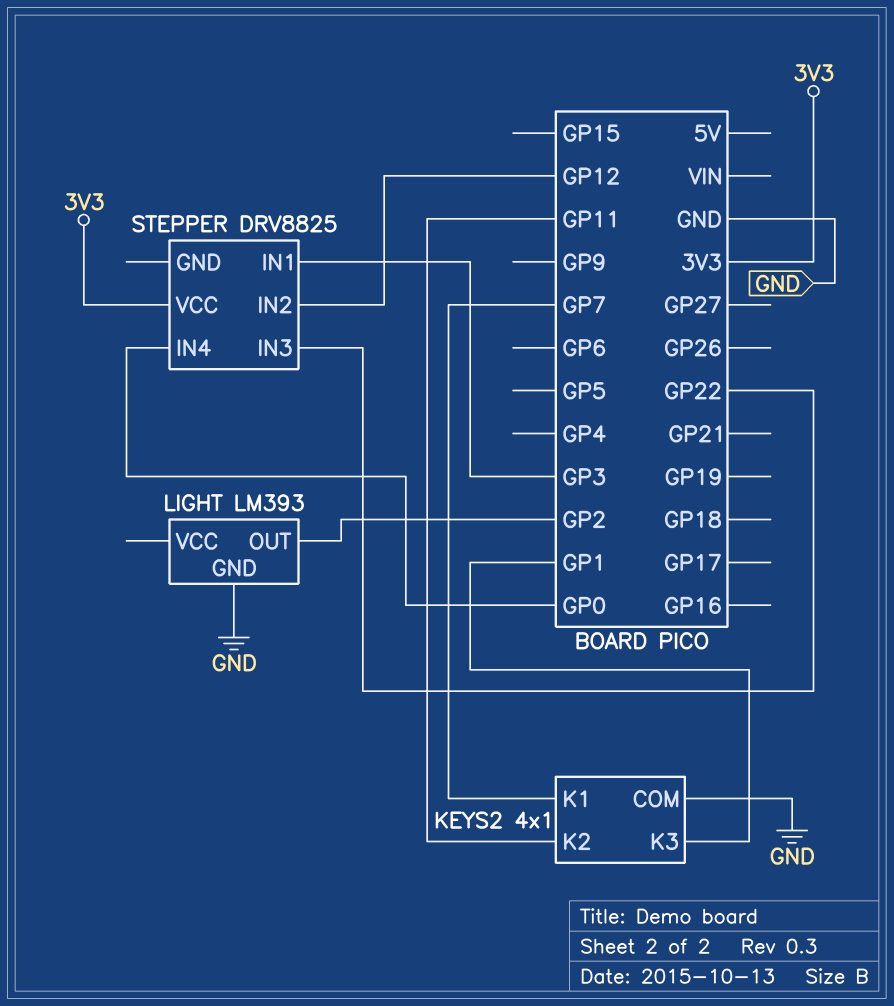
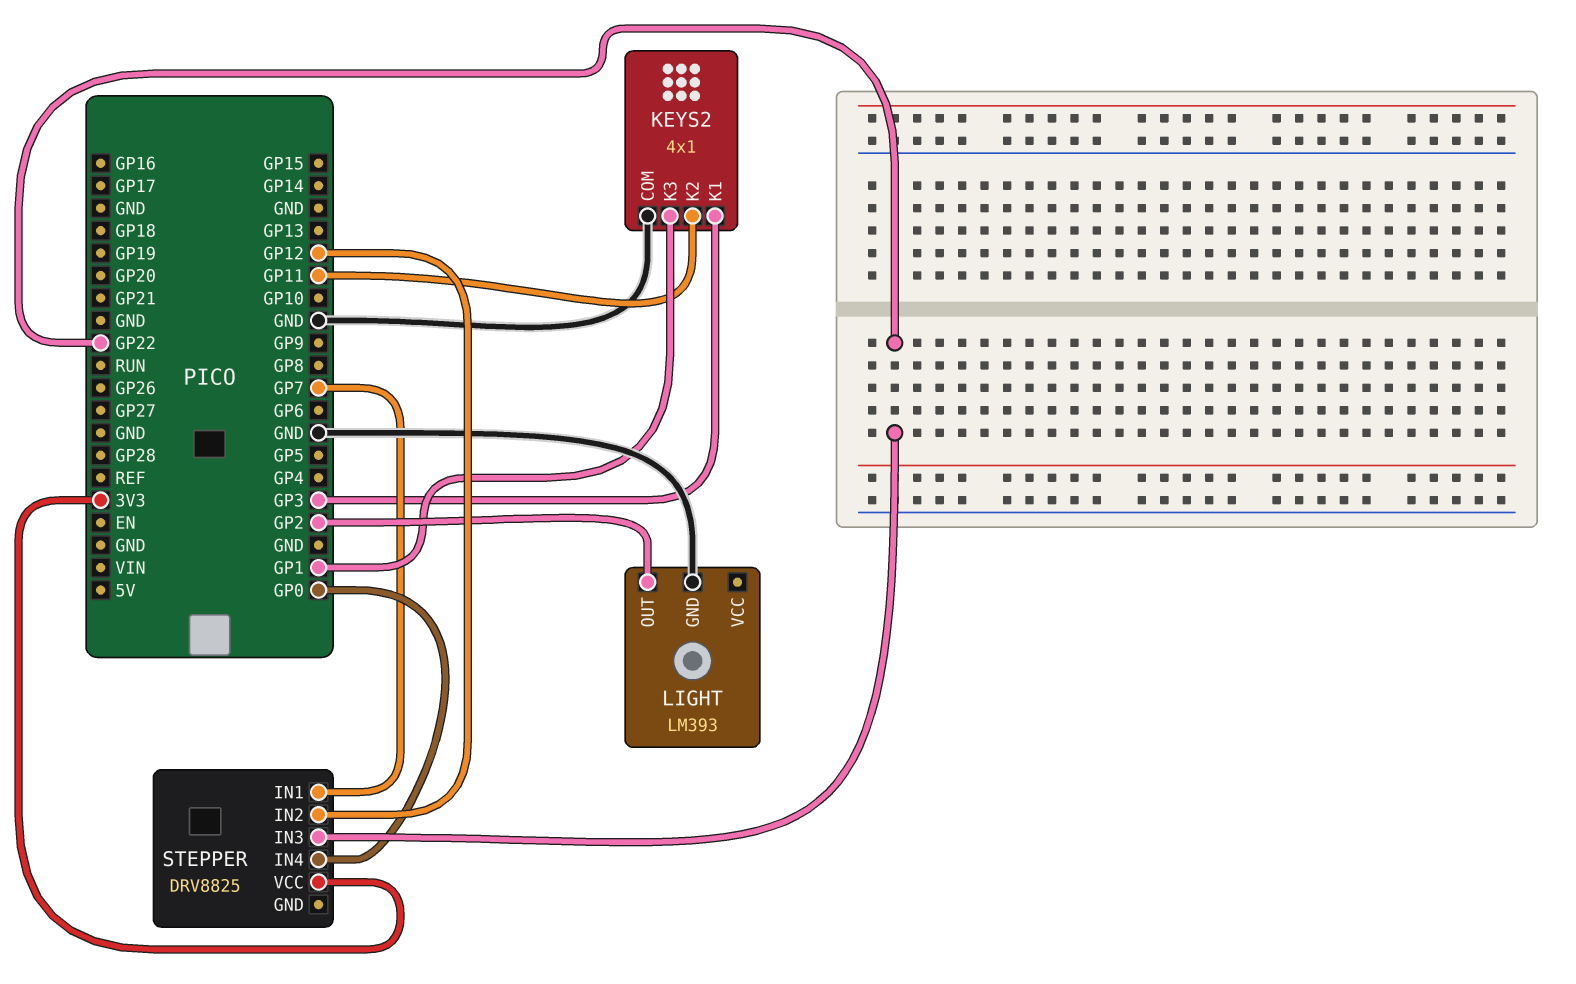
KEYS2 pin K1: GP7 -> GP3
STEPPER pin IN1: GP3 -> GP7

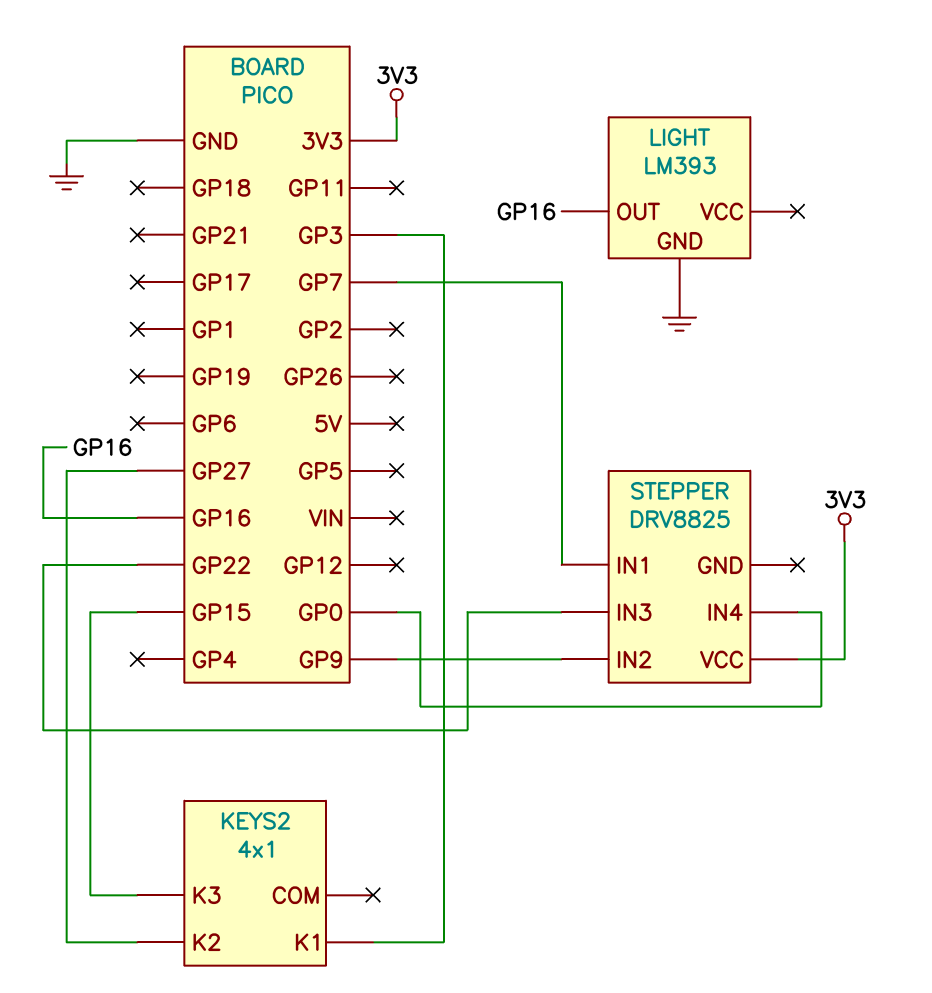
KEYS2 pin COM: GND -> none
KEYS2 pin K2: GP11 -> GP27
KEYS2 pin K3: GP1 -> GP15
LIGHT pin OUT: GP2 -> GP16
STEPPER pin IN2: GP12 -> GP9

